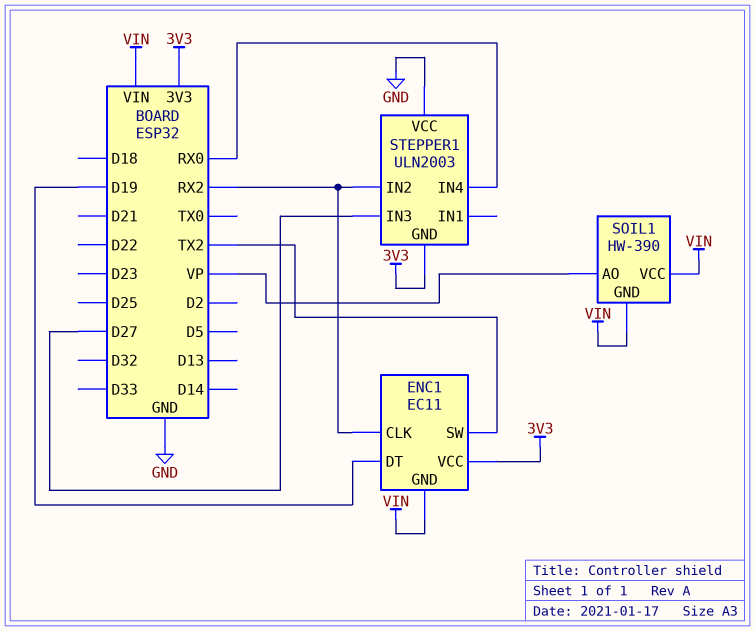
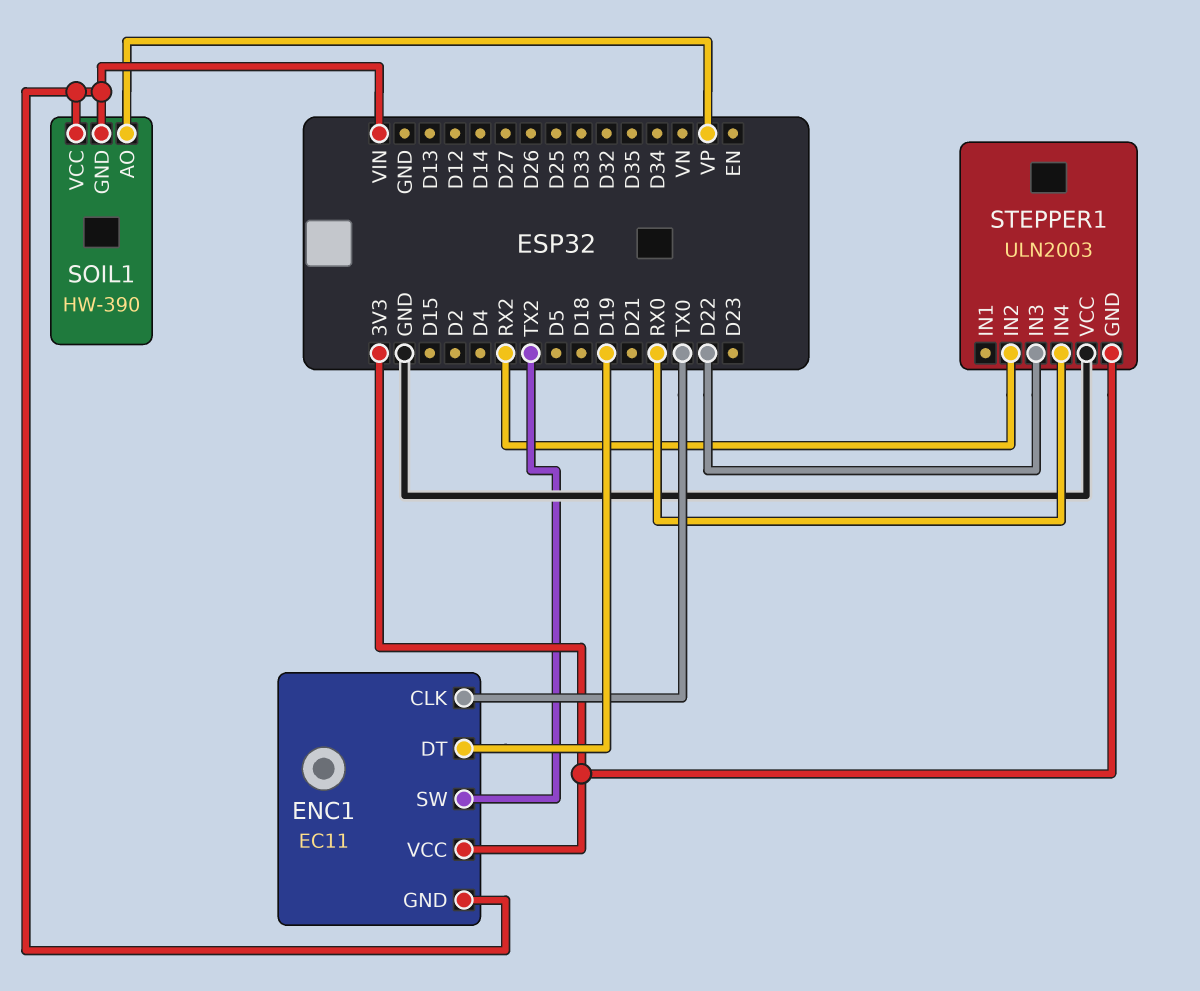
ENC1 pin CLK: RX2 -> TX0
STEPPER1 pin IN3: D27 -> D22

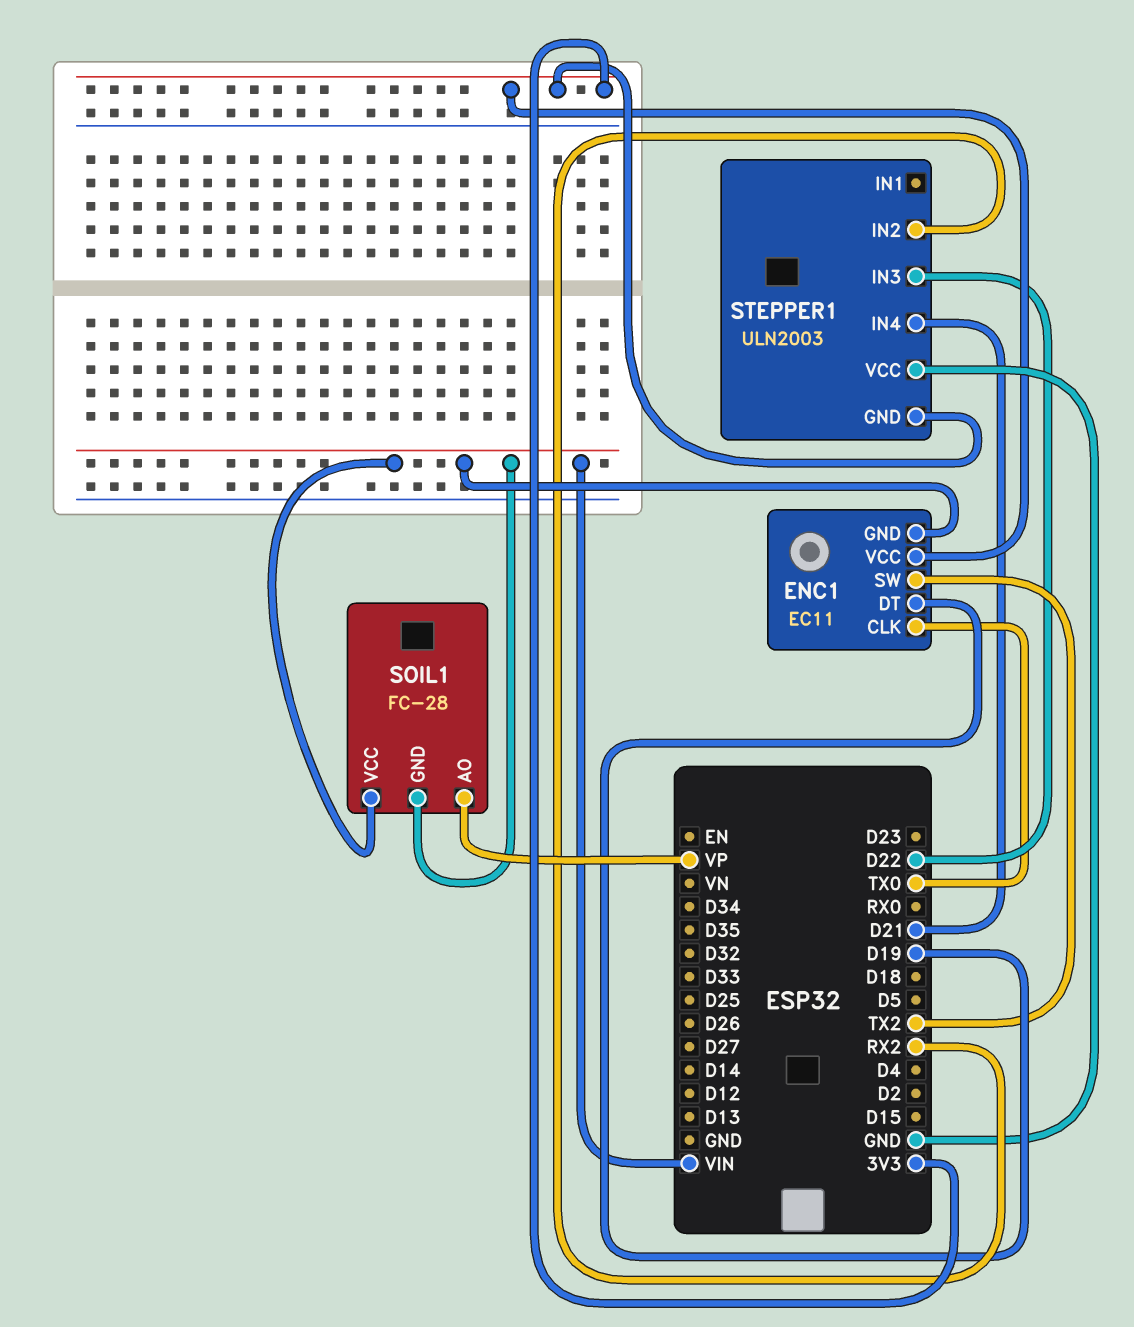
SOIL1: HW-390 -> FC-28
STEPPER1 pin IN4: RX0 -> D21

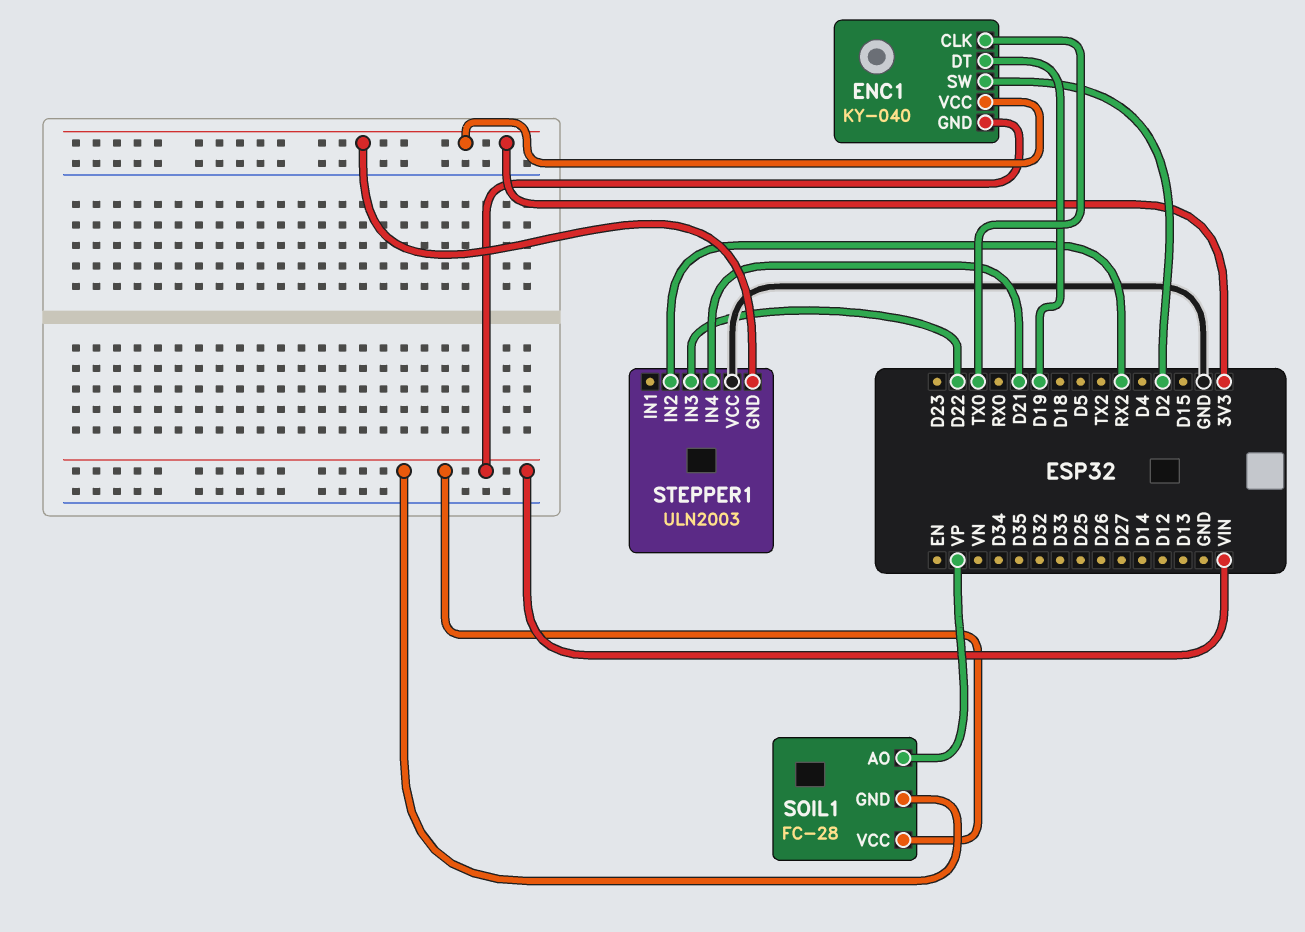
ENC1: EC11 -> KY-040
ENC1 pin SW: TX2 -> D2

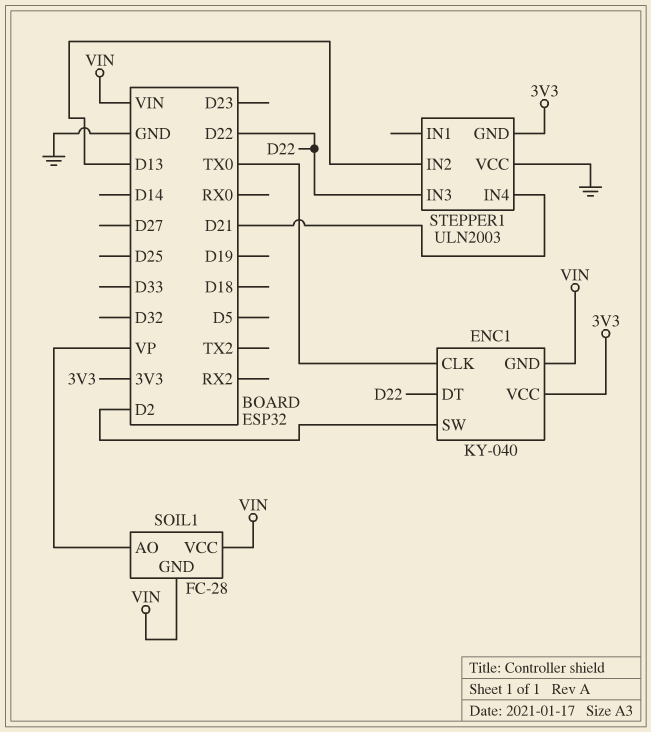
ENC1 pin DT: D19 -> D22
STEPPER1 pin IN2: RX2 -> D13

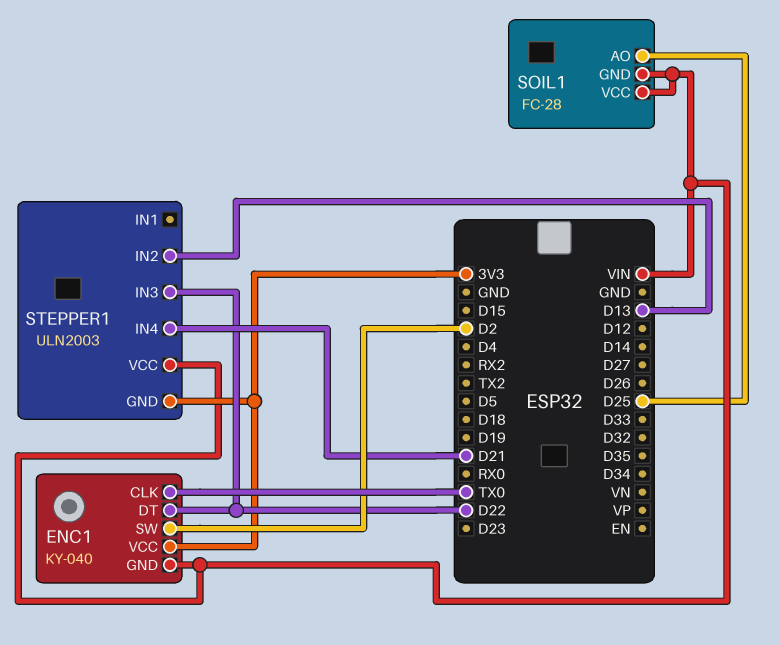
SOIL1 pin AO: VP -> D25
STEPPER1 pin VCC: GND -> VIN

